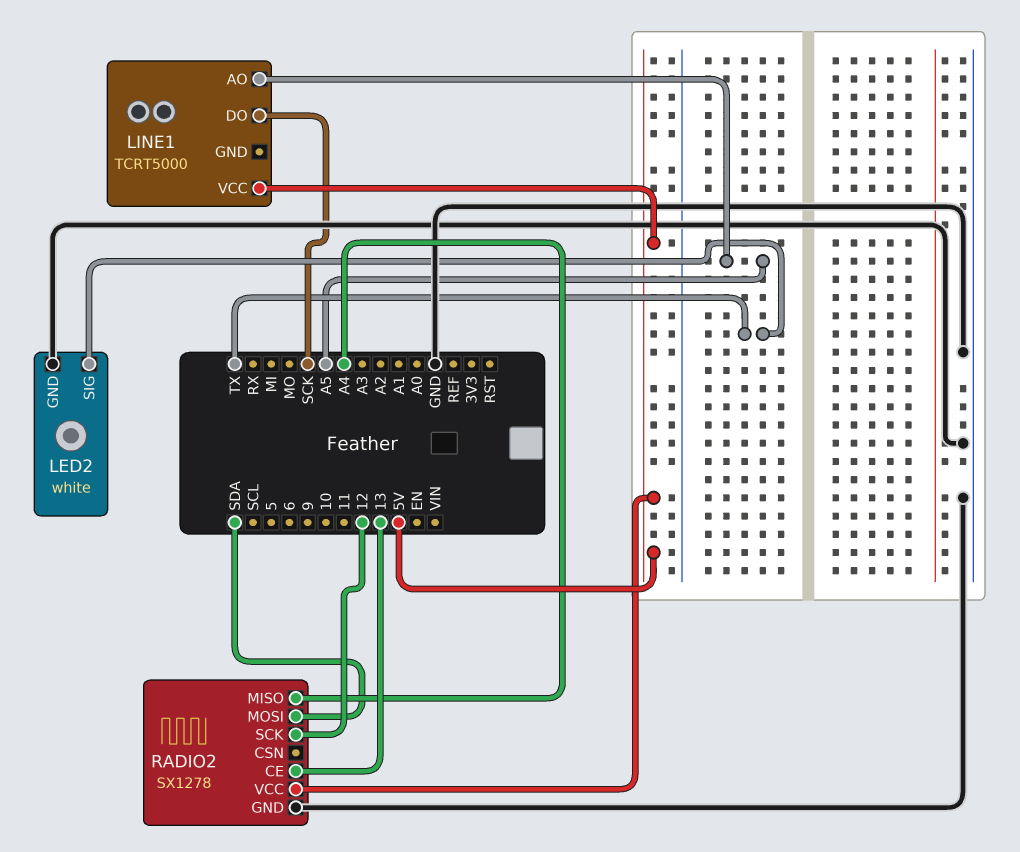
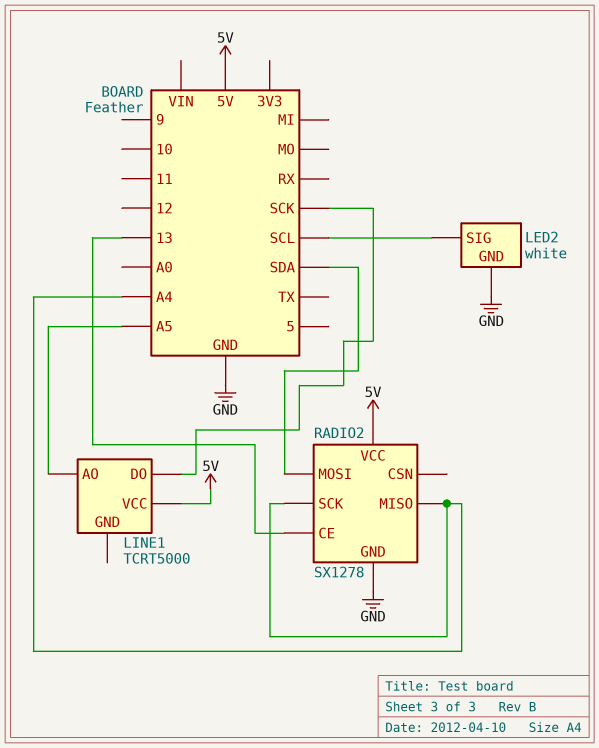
LED2 pin SIG: TX -> SCL
RADIO2 pin SCK: 12 -> A4

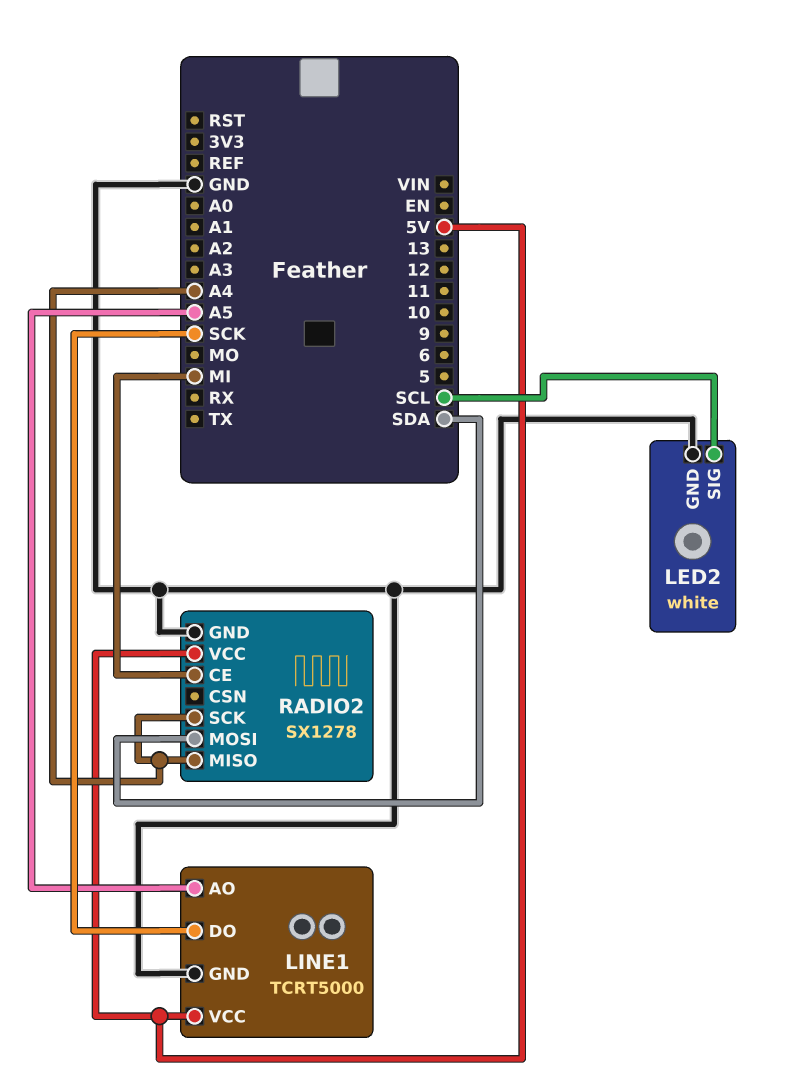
LINE1 pin GND: none -> GND
RADIO2 pin CE: 13 -> MI

